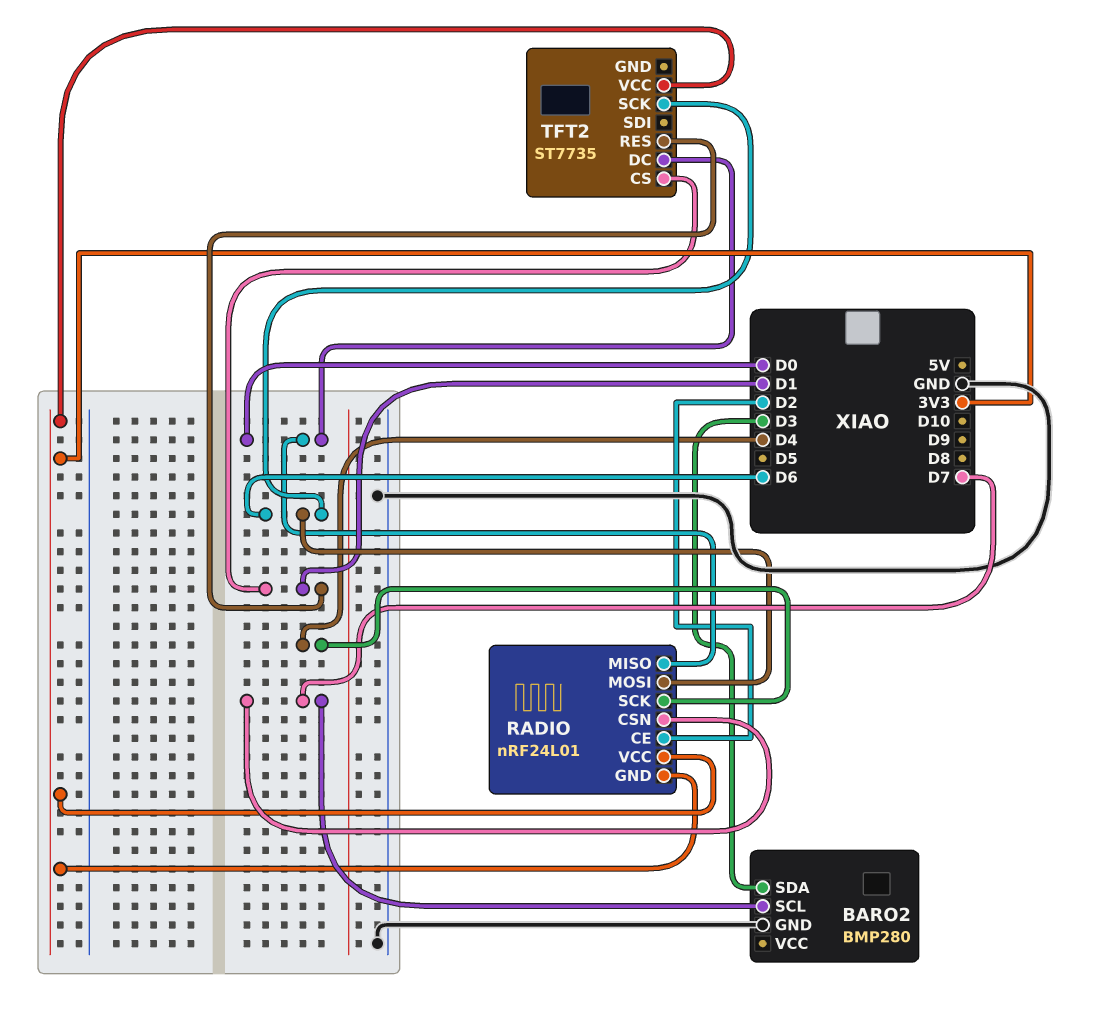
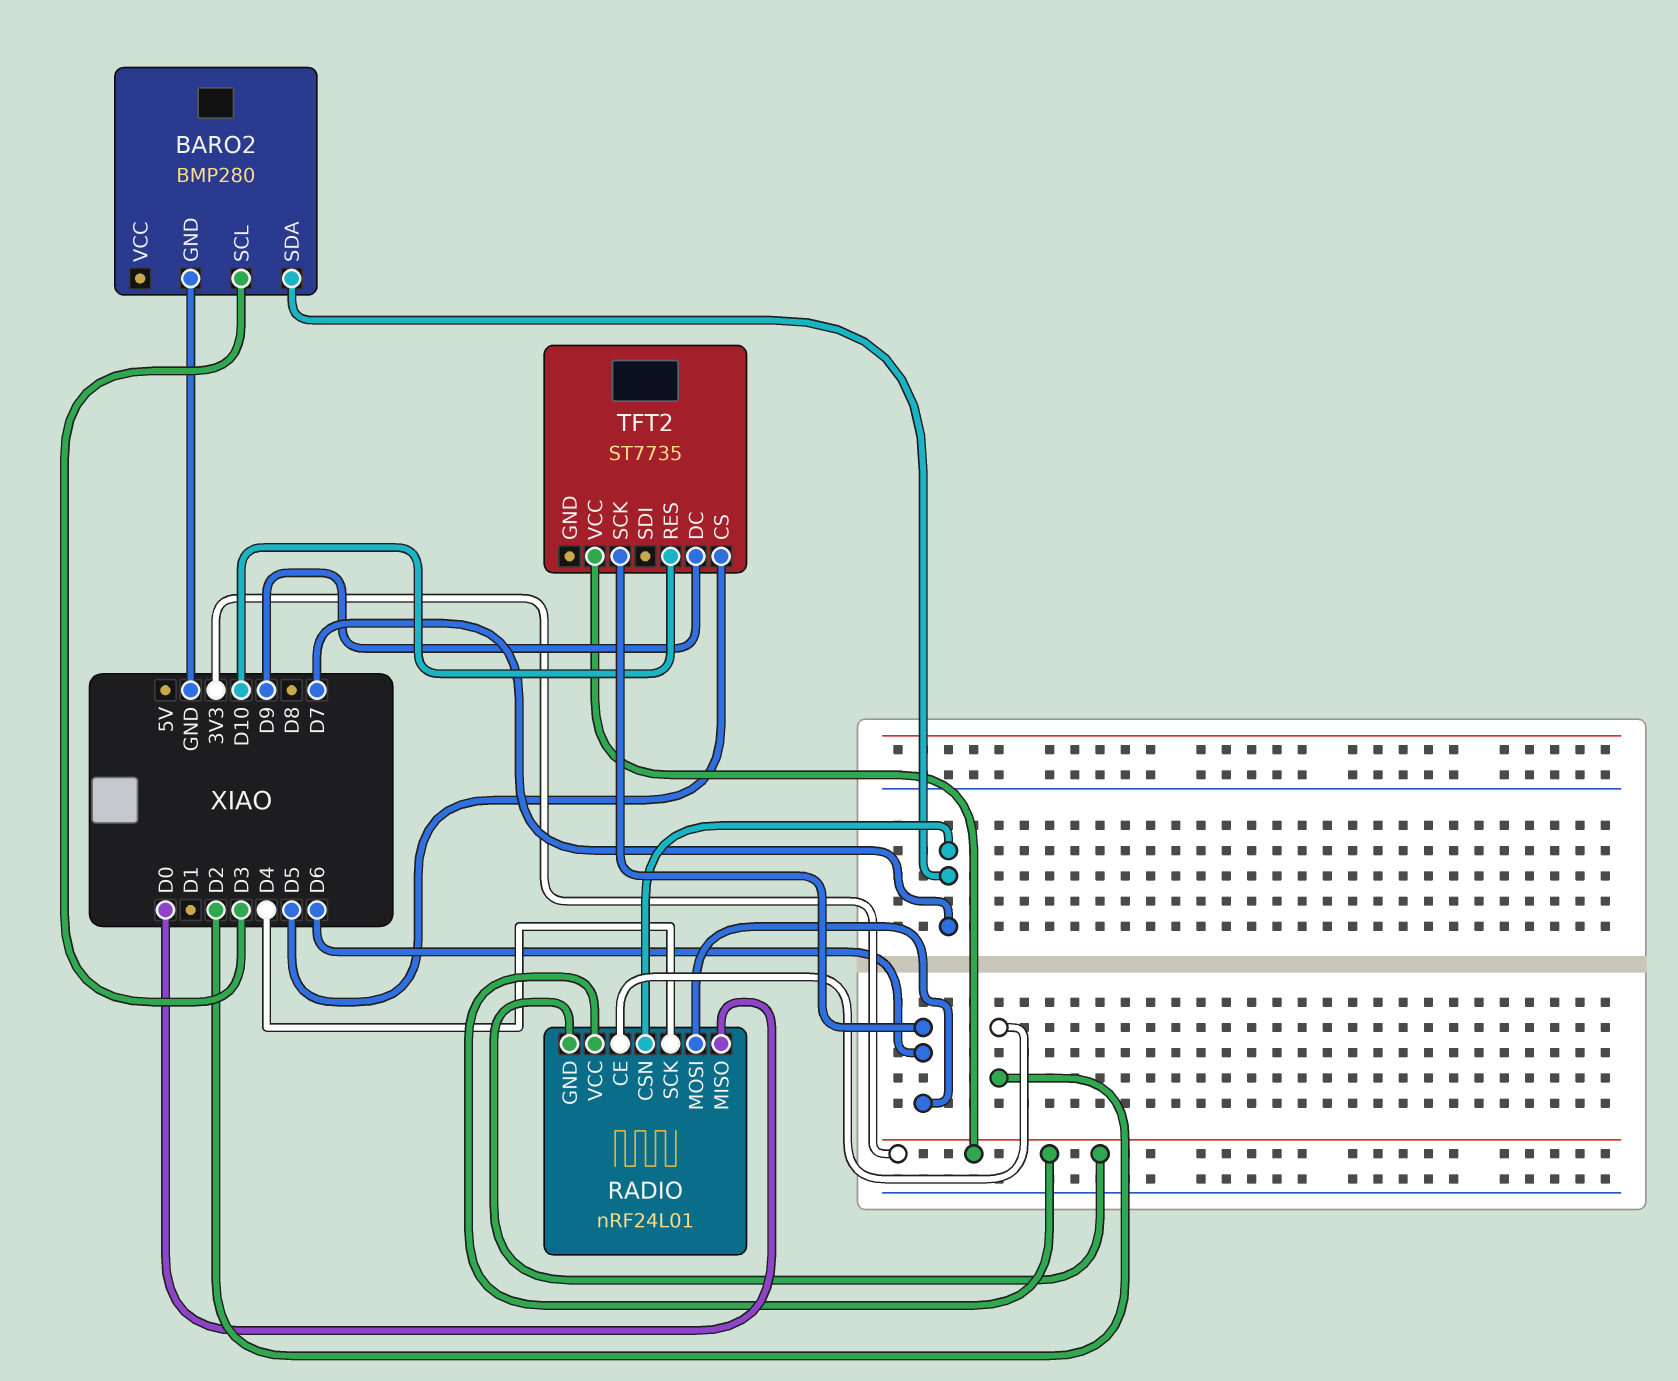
BARO2 pin SCL: D7 -> D3
BARO2 pin SDA: D3 -> D7
TFT2 pin CS: D1 -> D5
TFT2 pin DC: D0 -> D9
TFT2 pin RES: D1 -> D10

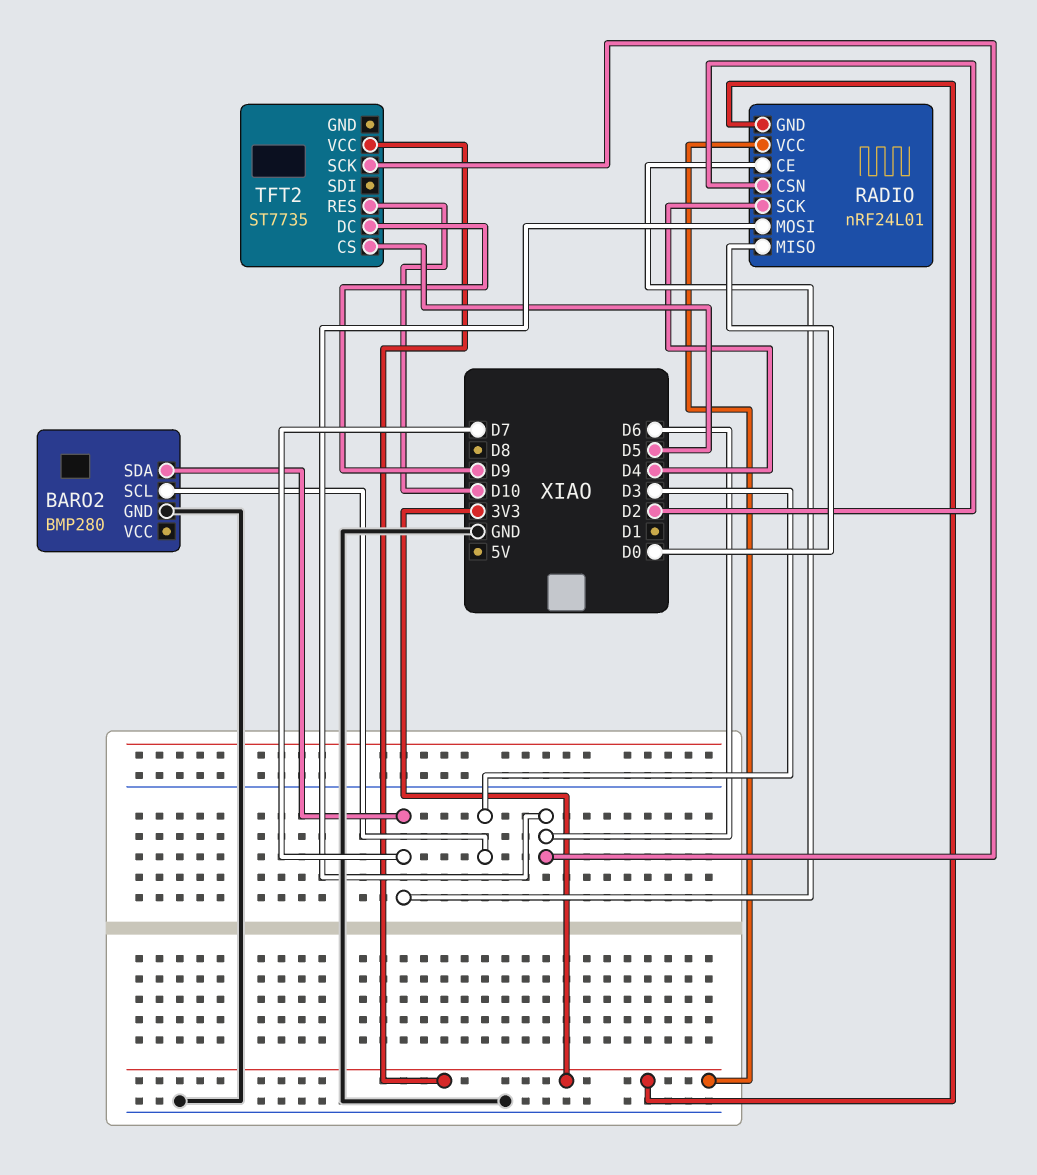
RADIO pin CE: D2 -> D7
RADIO pin CSN: D7 -> D2

